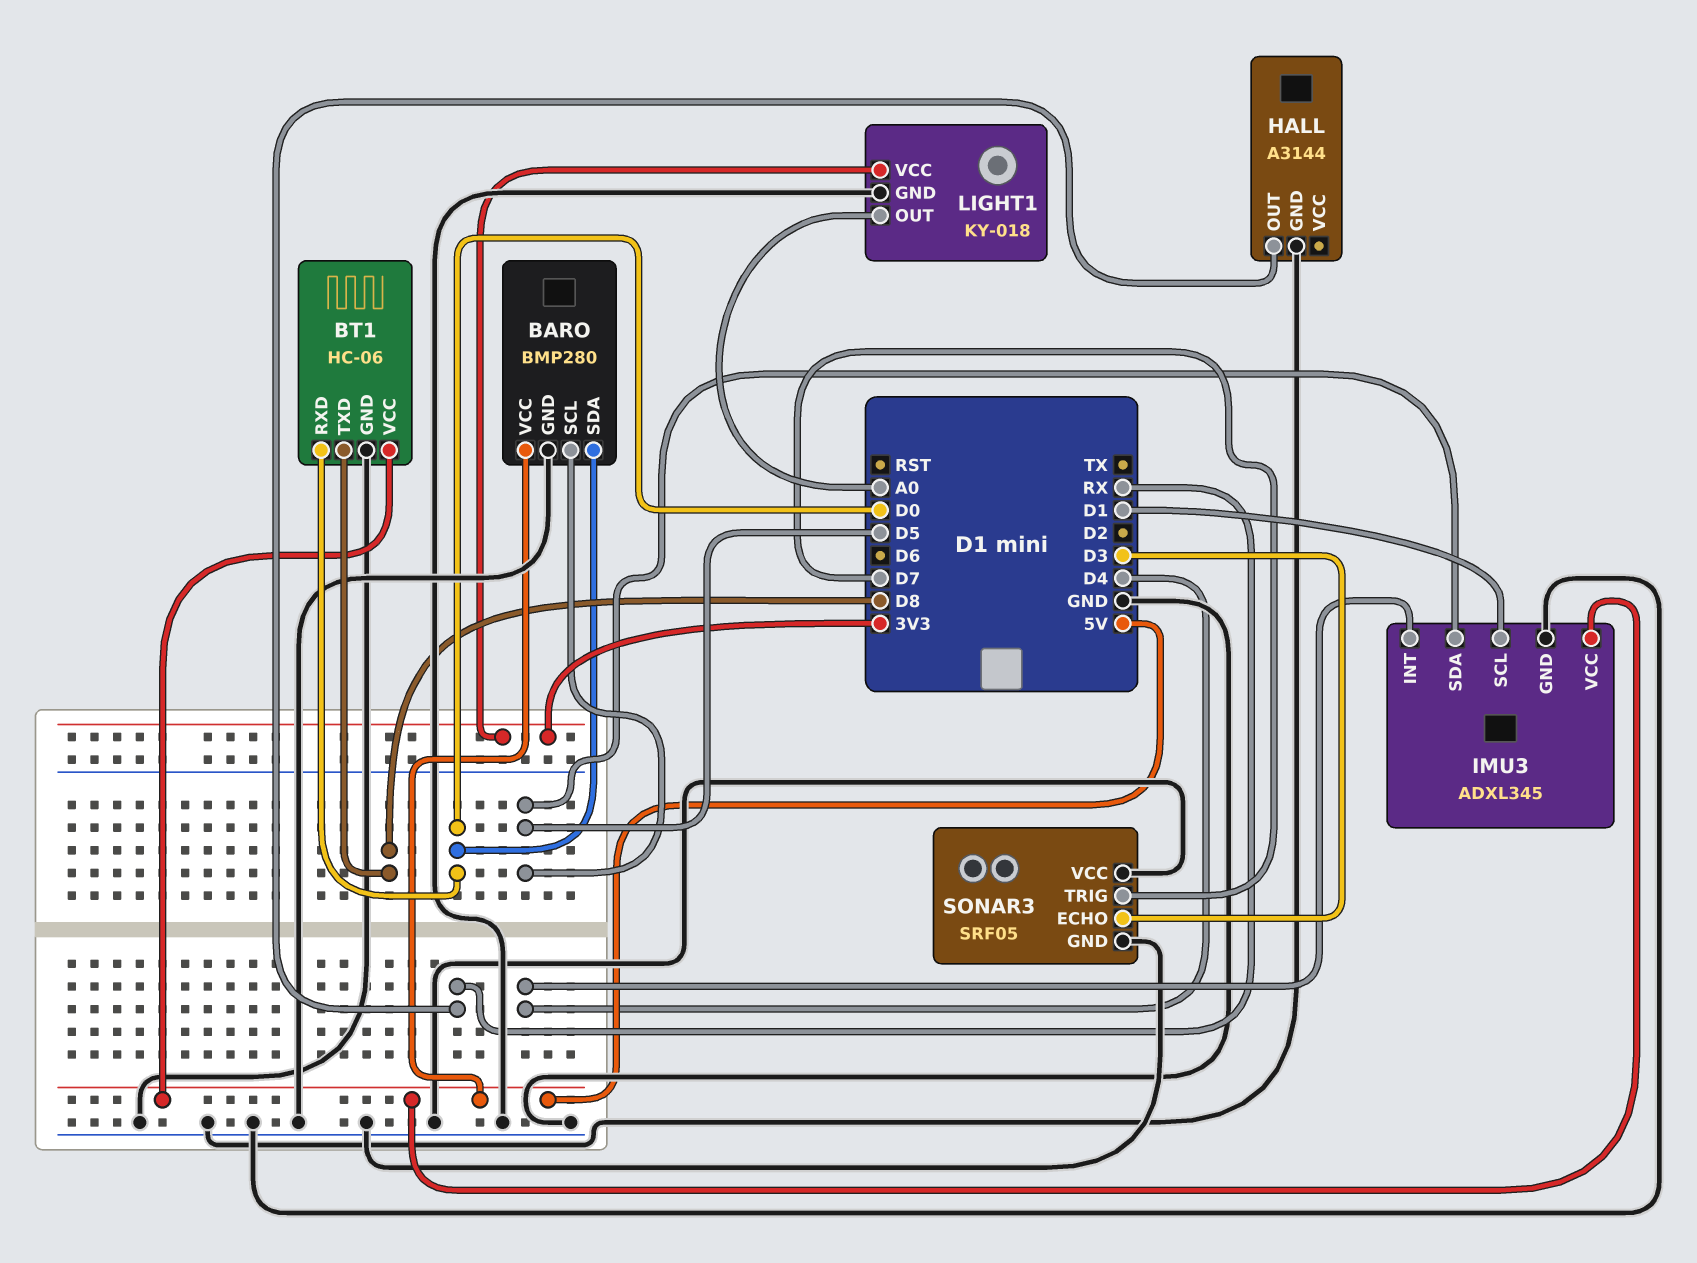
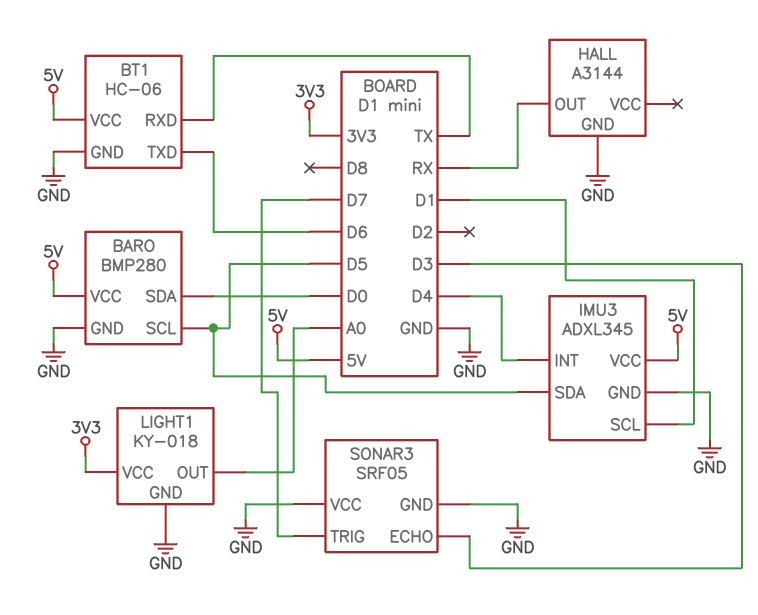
BT1 pin RXD: D0 -> TX
BT1 pin TXD: D8 -> D6

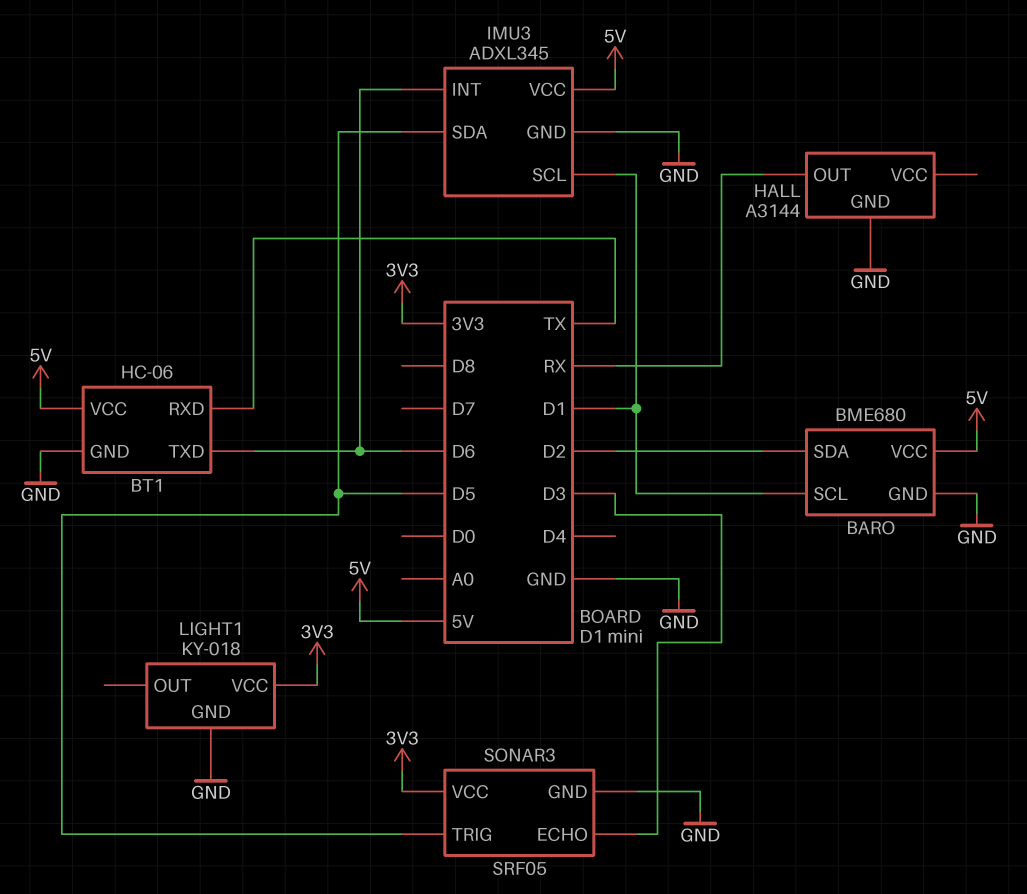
BARO: BMP280 -> BME680
BARO pin SCL: D5 -> D1
BARO pin SDA: D0 -> D2
IMU3 pin INT: D4 -> D6
LIGHT1 pin OUT: A0 -> none
SONAR3 pin TRIG: D7 -> D5
SONAR3 pin VCC: GND -> 3V3

